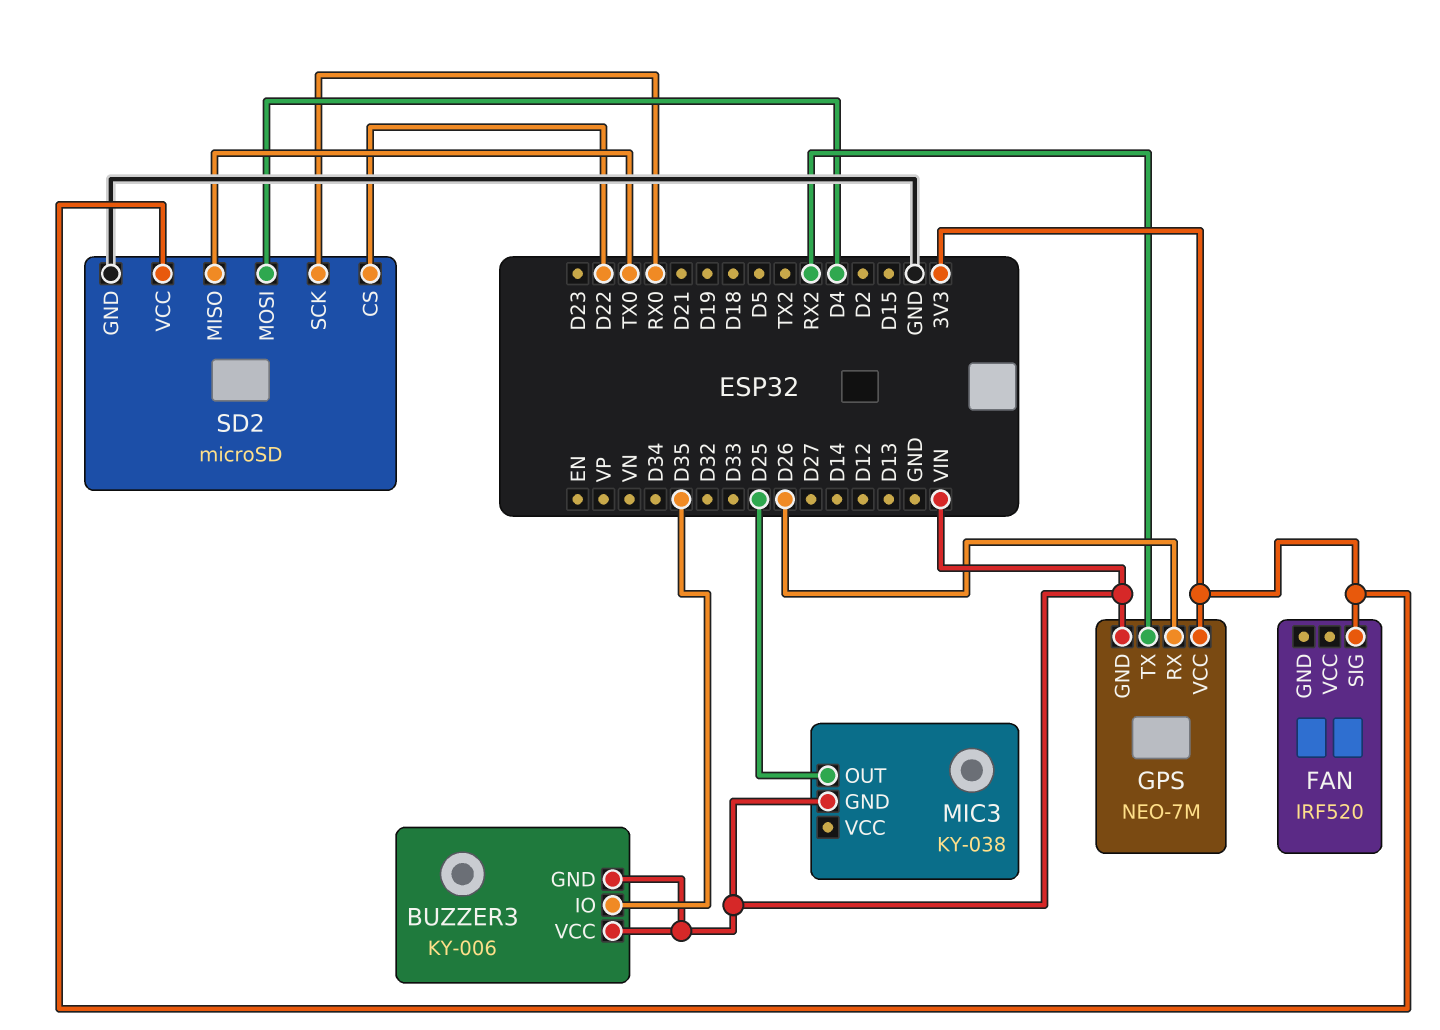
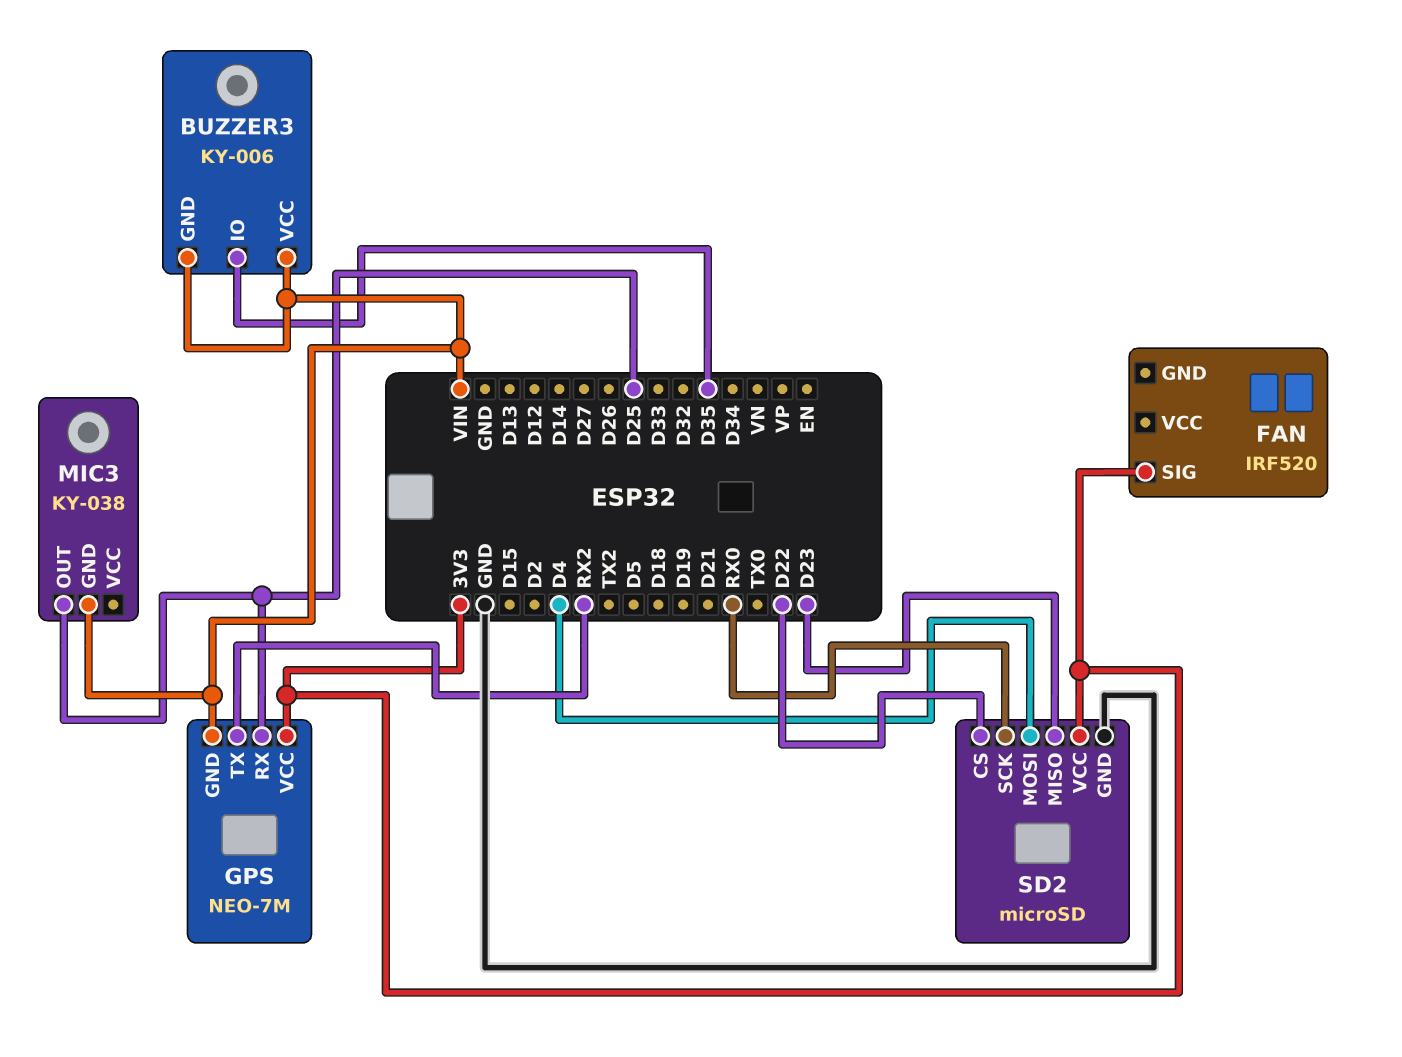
GPS pin RX: D26 -> D25
SD2 pin MISO: TX0 -> D23

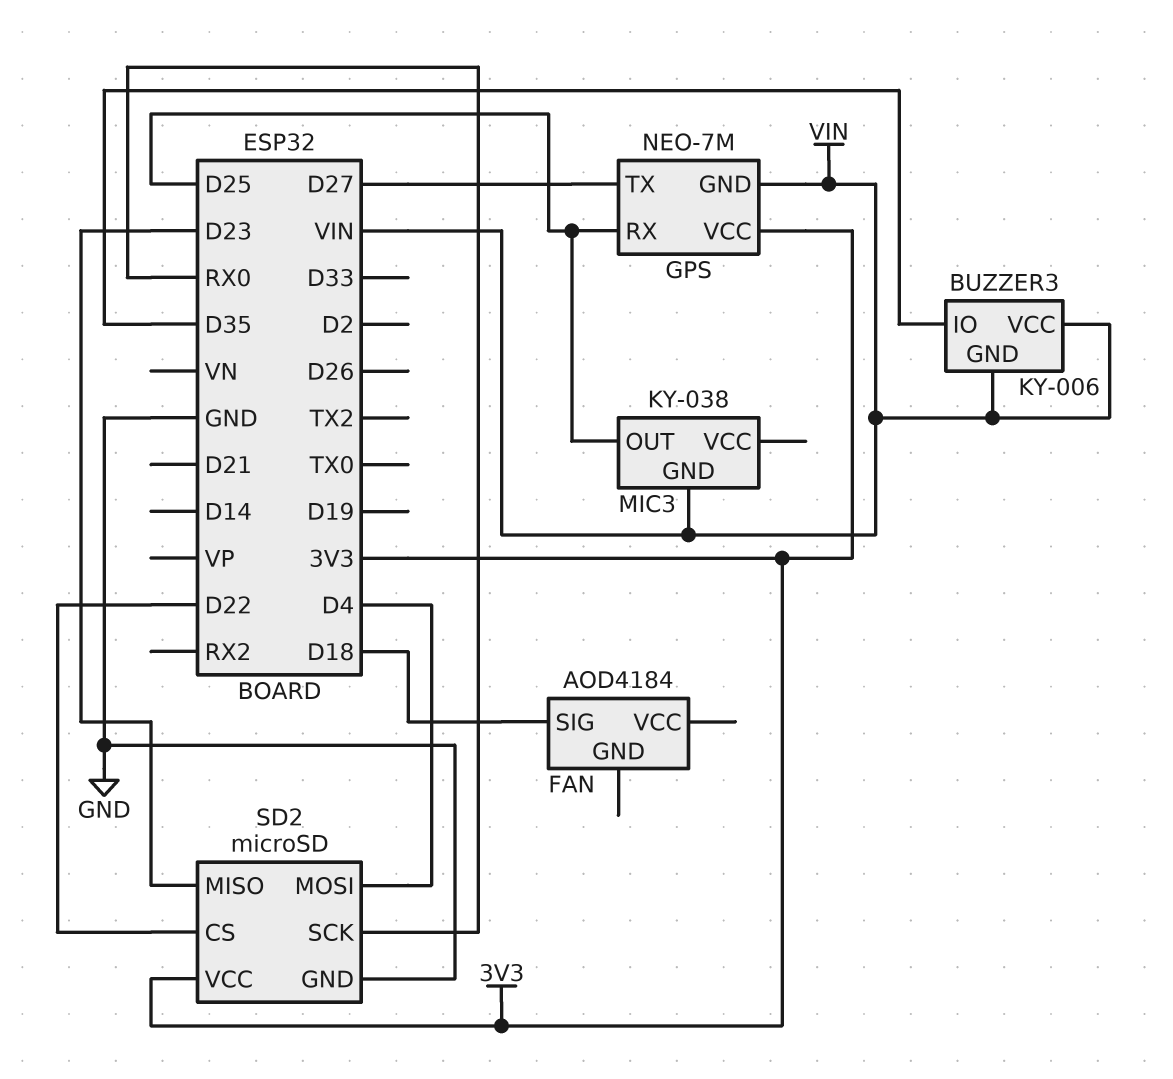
FAN: IRF520 -> AOD4184
FAN pin SIG: 3V3 -> D18
GPS pin TX: RX2 -> D27

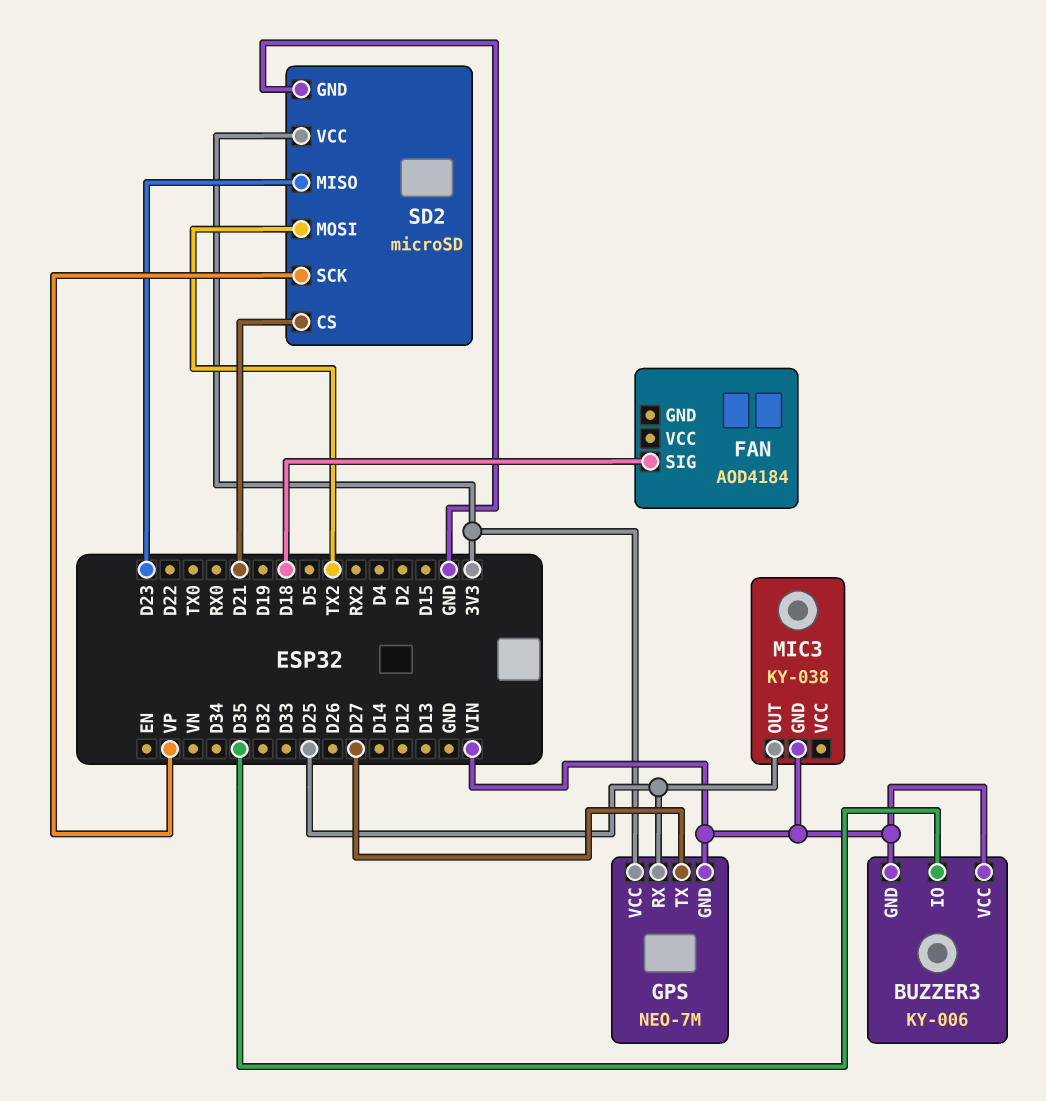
SD2 pin CS: D22 -> D21
SD2 pin MOSI: D4 -> TX2
SD2 pin SCK: RX0 -> VP

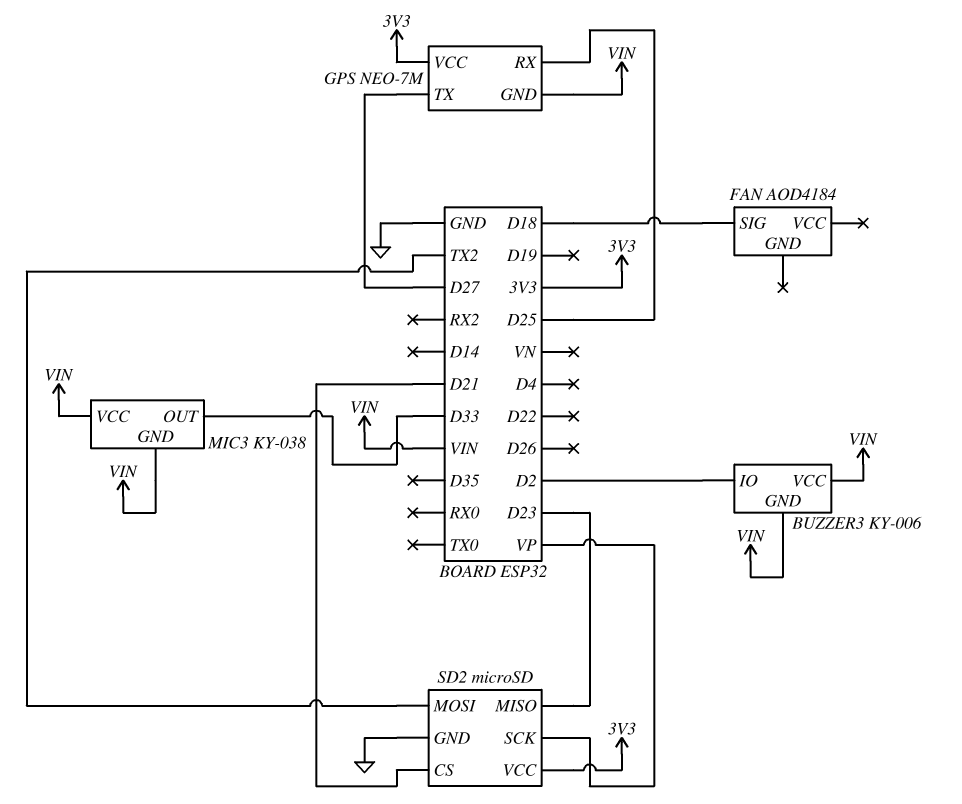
BUZZER3 pin IO: D35 -> D2
MIC3 pin OUT: D25 -> D33
MIC3 pin VCC: none -> VIN

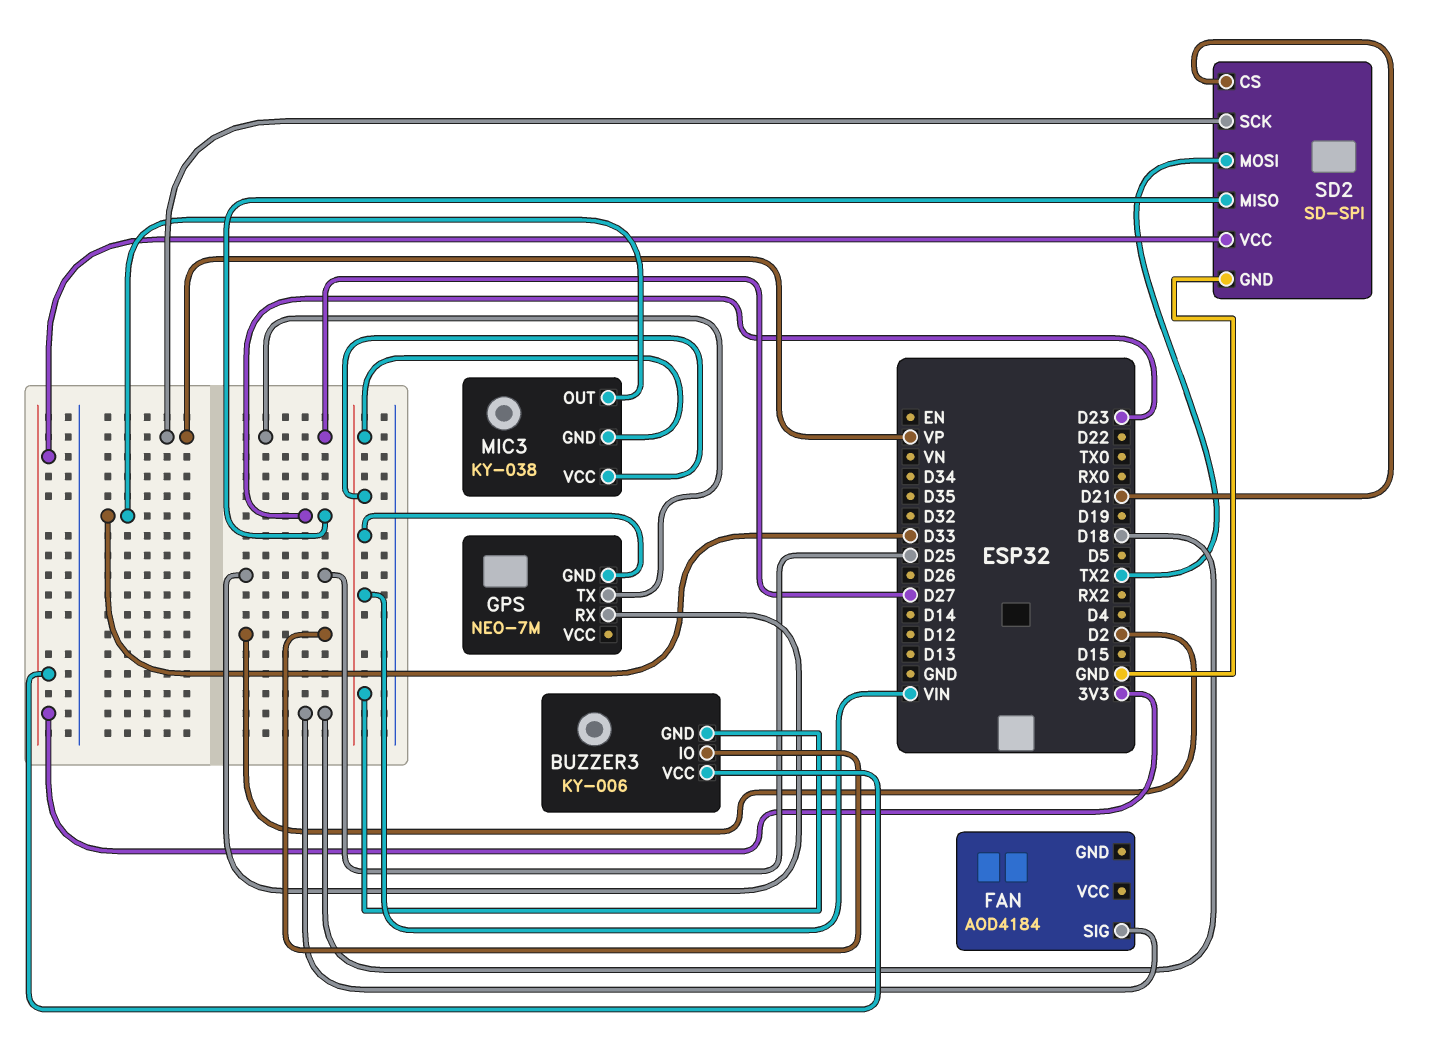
BUZZER3 pin VCC: VIN -> 3V3
GPS pin VCC: 3V3 -> none
SD2: microSD -> SD-SPI

